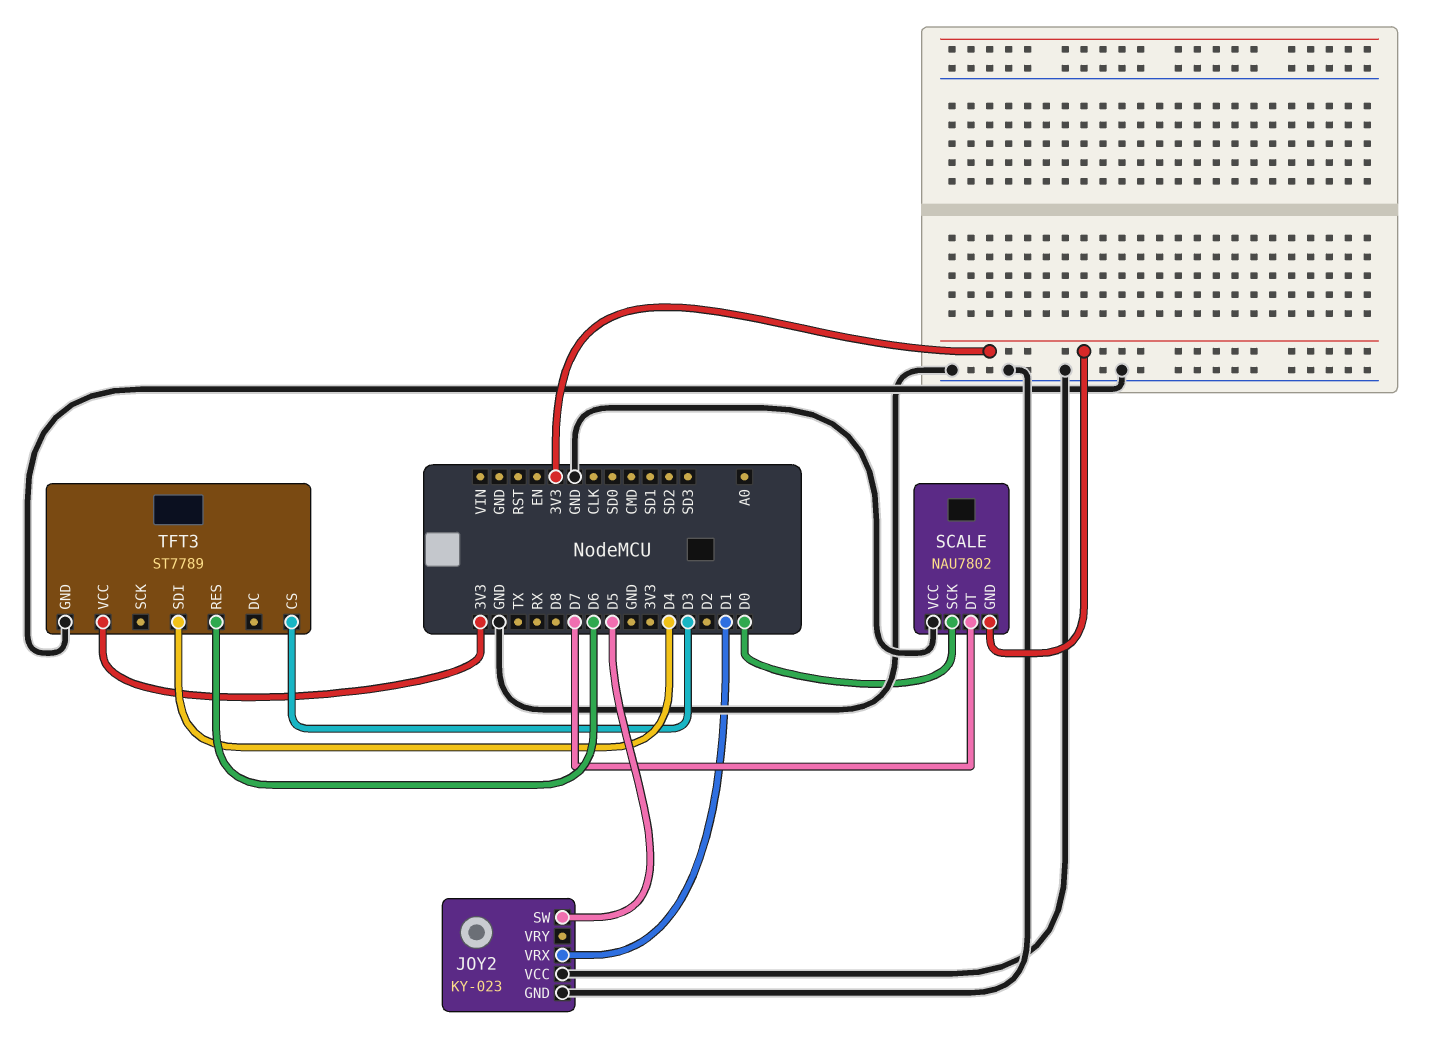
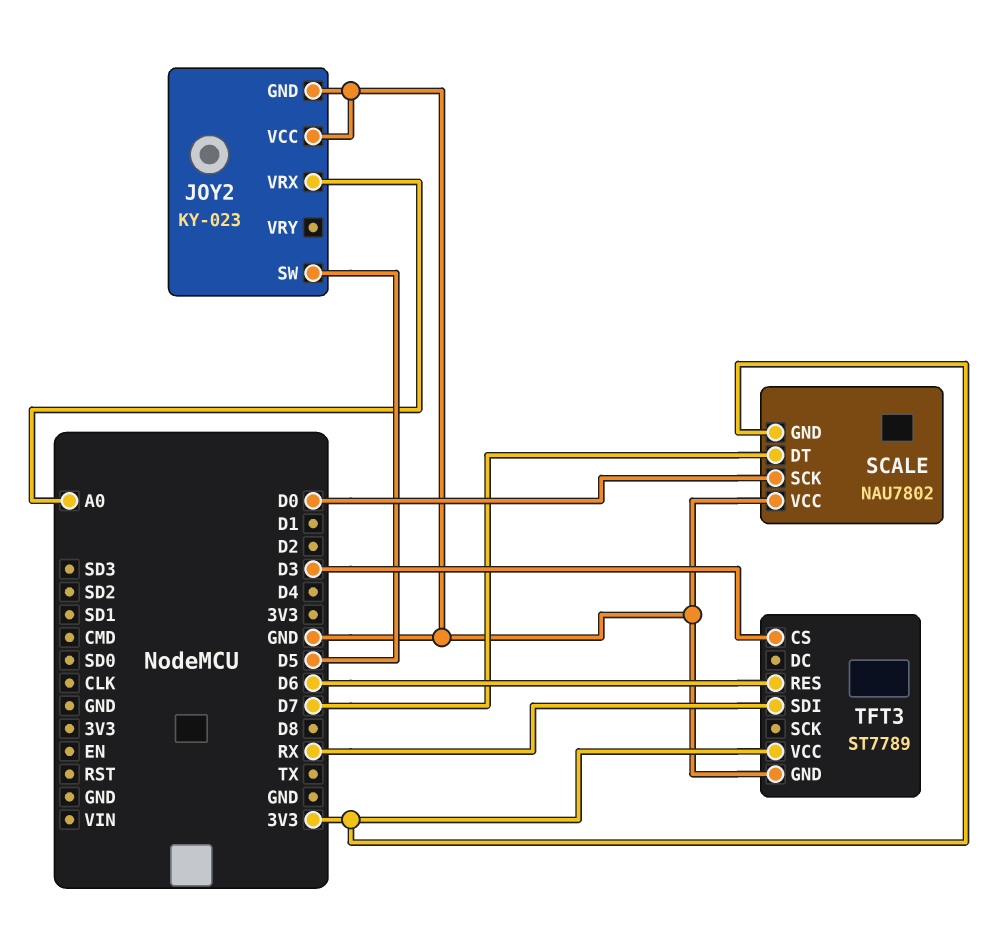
JOY2 pin VRX: D1 -> A0
TFT3 pin SDI: D4 -> RX

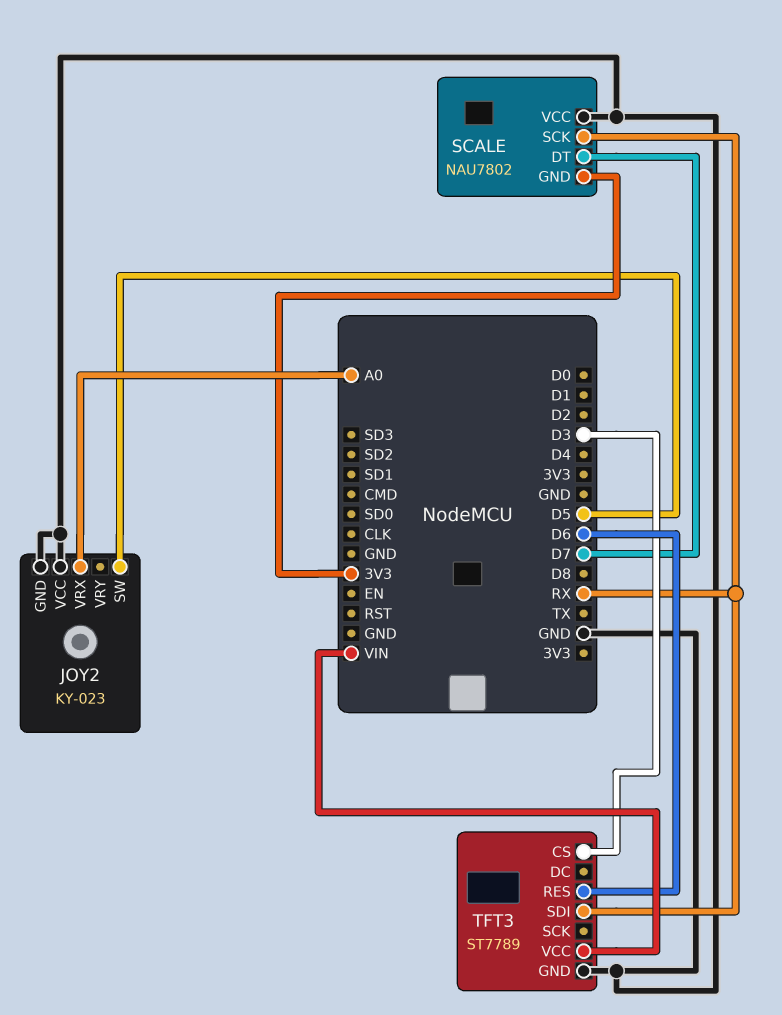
SCALE pin SCK: D0 -> RX
TFT3 pin VCC: 3V3 -> VIN

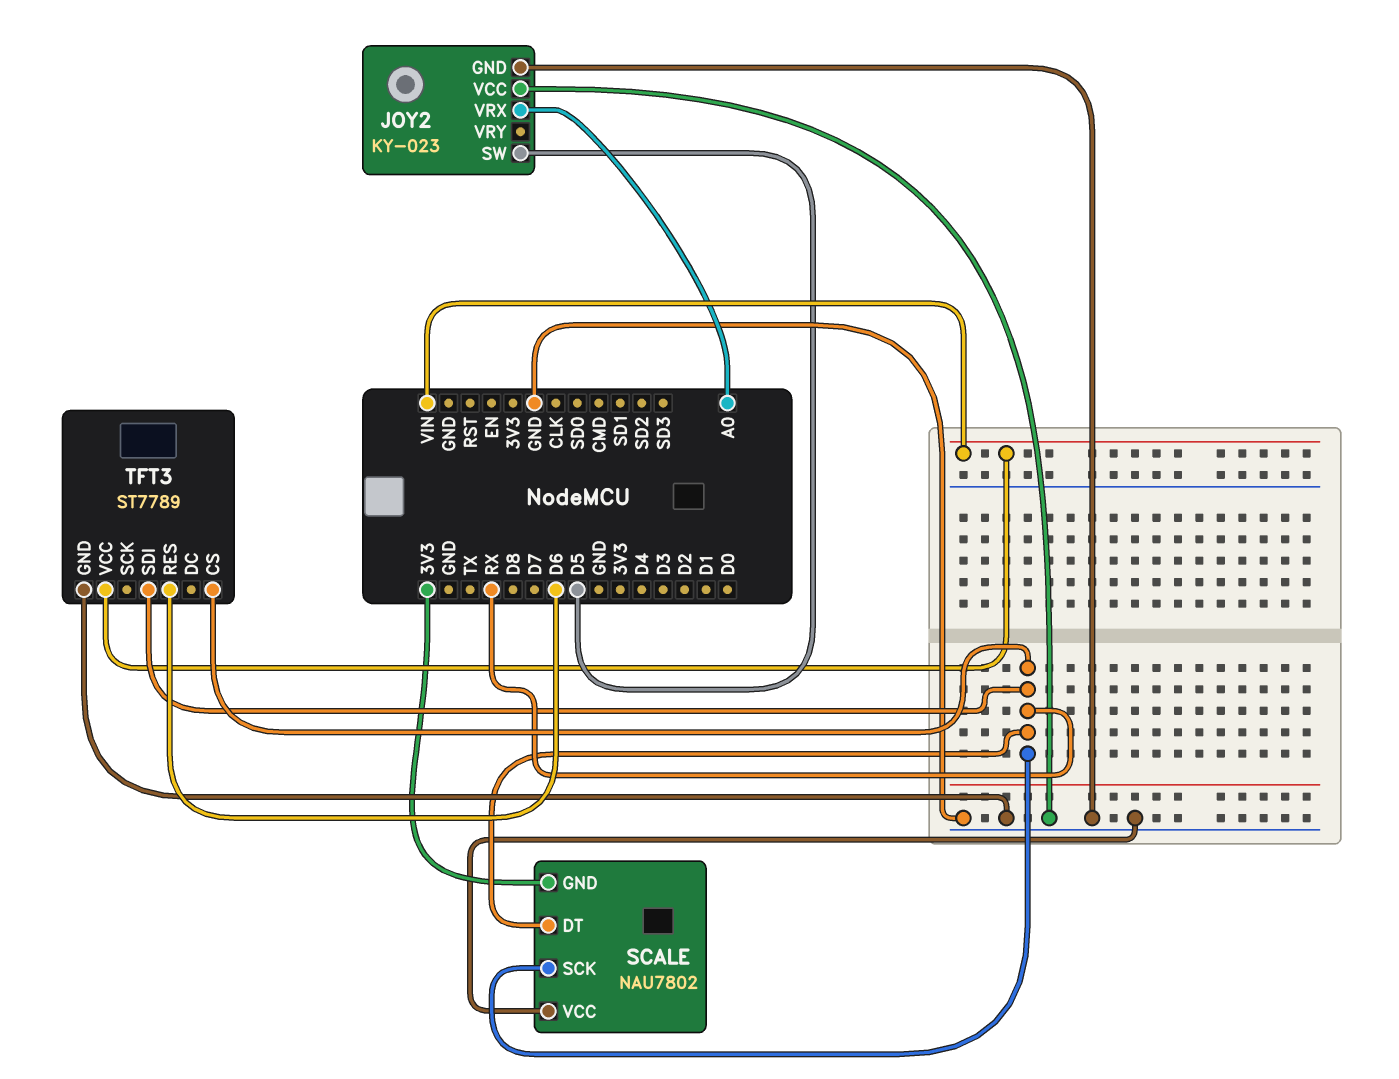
SCALE pin DT: D7 -> RX
TFT3 pin CS: D3 -> RX

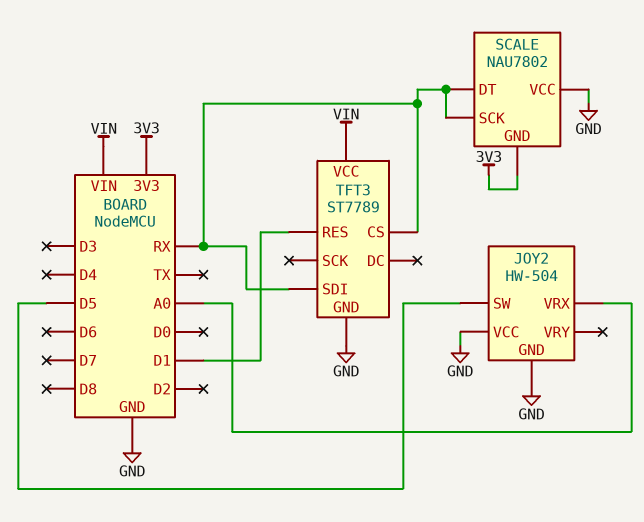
JOY2: KY-023 -> HW-504
TFT3 pin RES: D6 -> D1

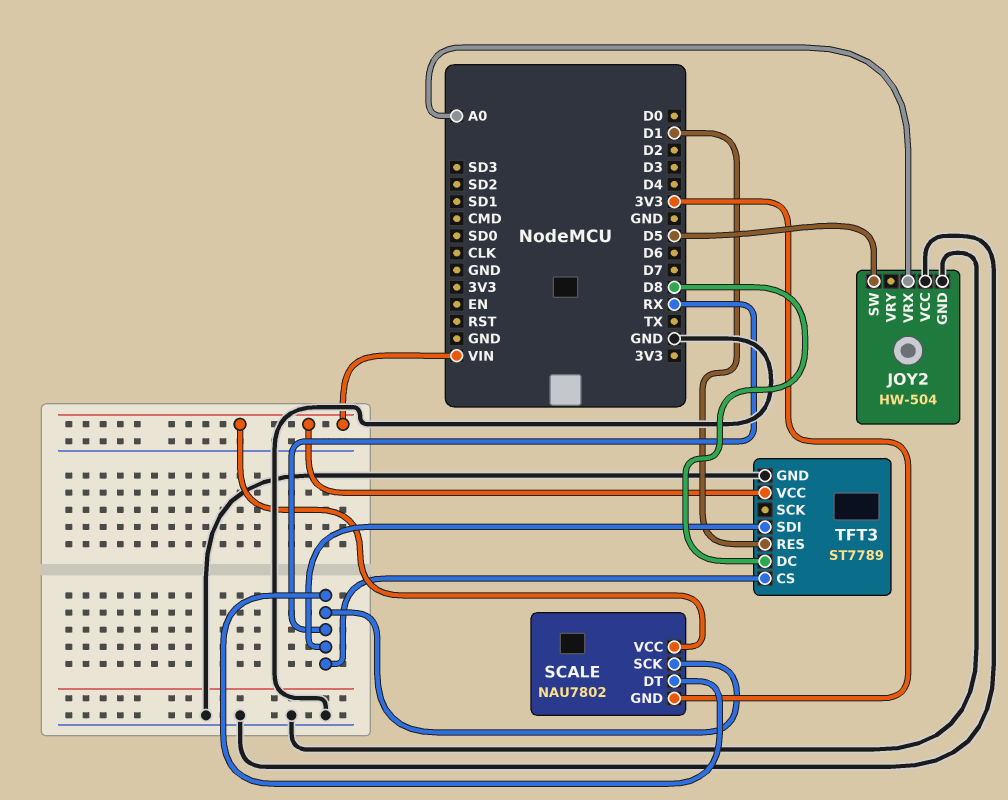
SCALE pin VCC: GND -> VIN
TFT3 pin DC: none -> D8

